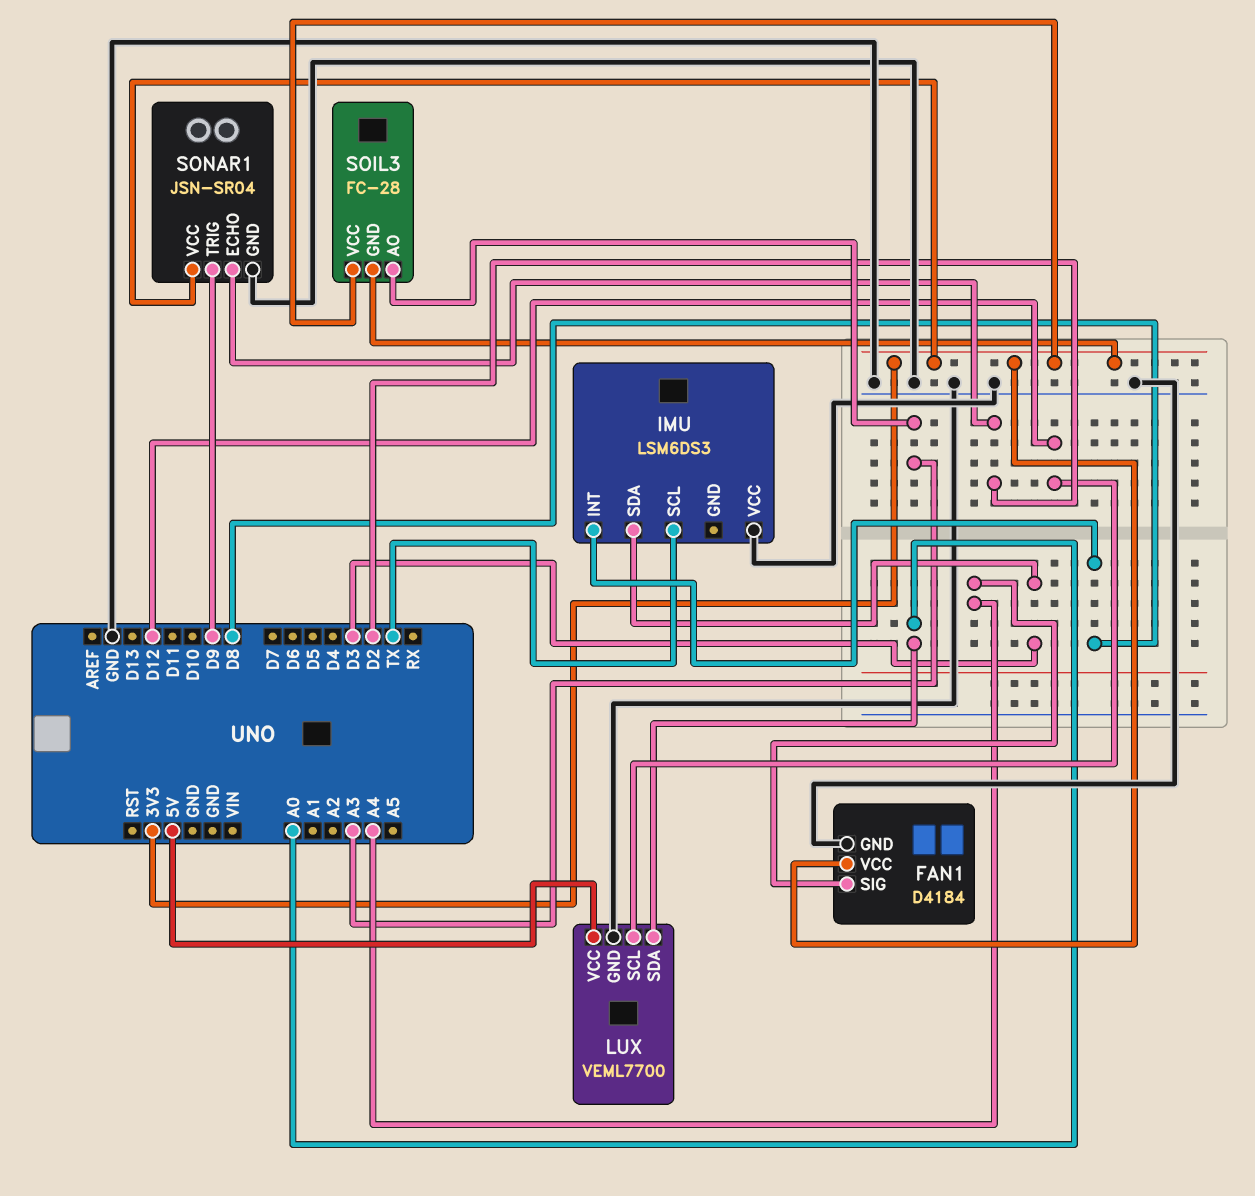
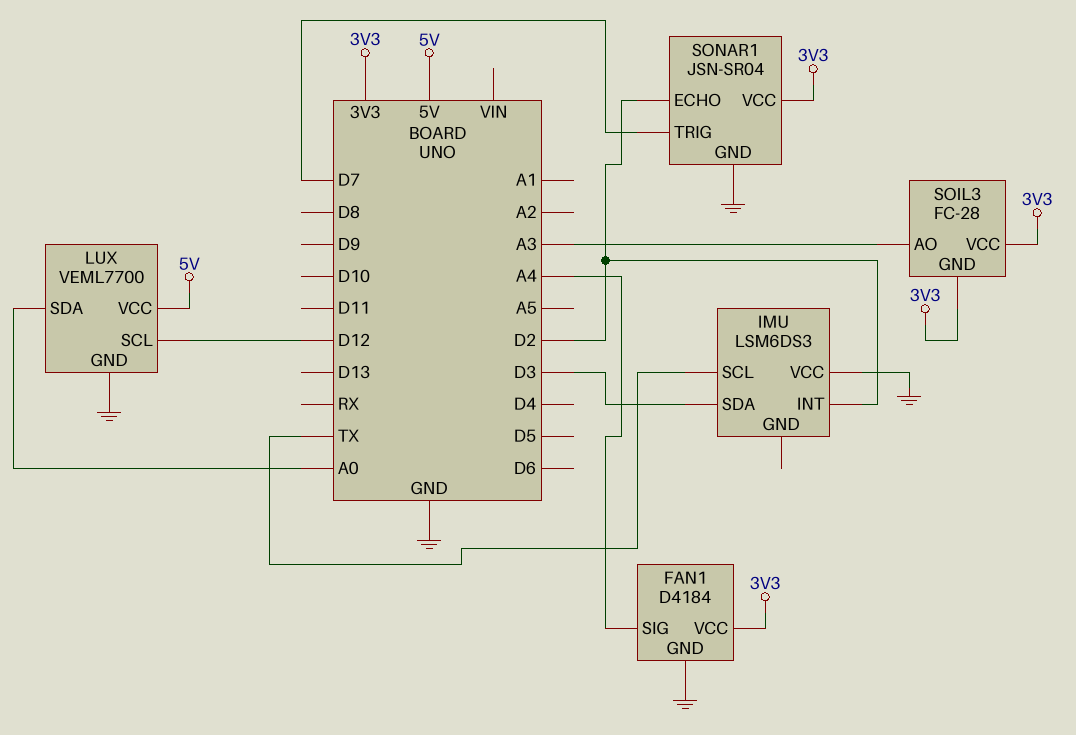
IMU pin INT: D8 -> D2
SONAR1 pin TRIG: D9 -> D7

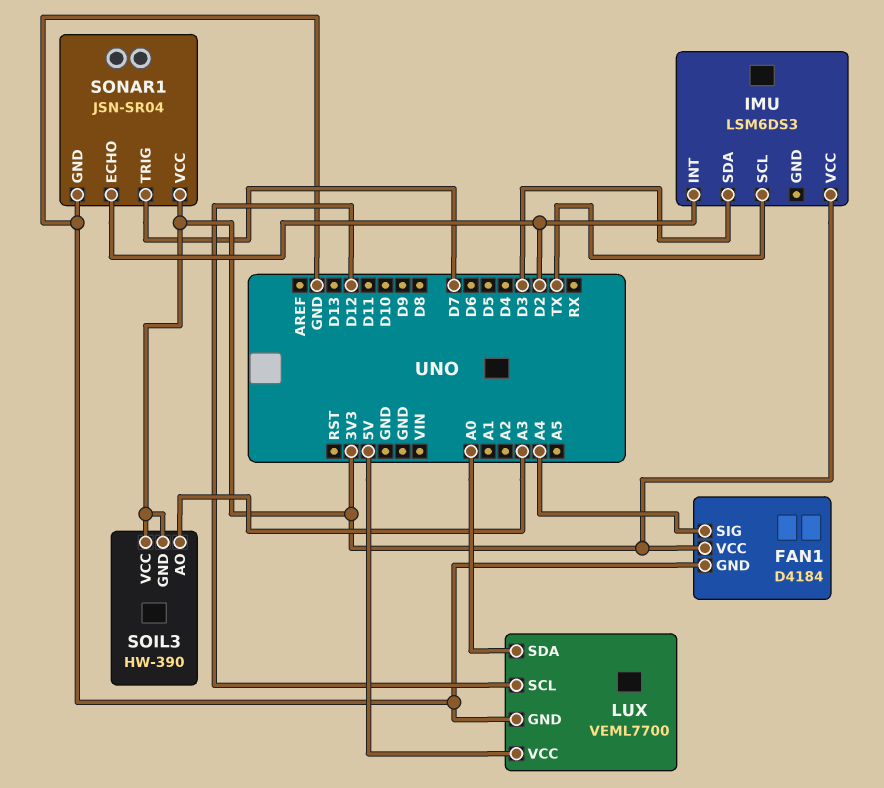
IMU pin VCC: GND -> 3V3
SOIL3: FC-28 -> HW-390

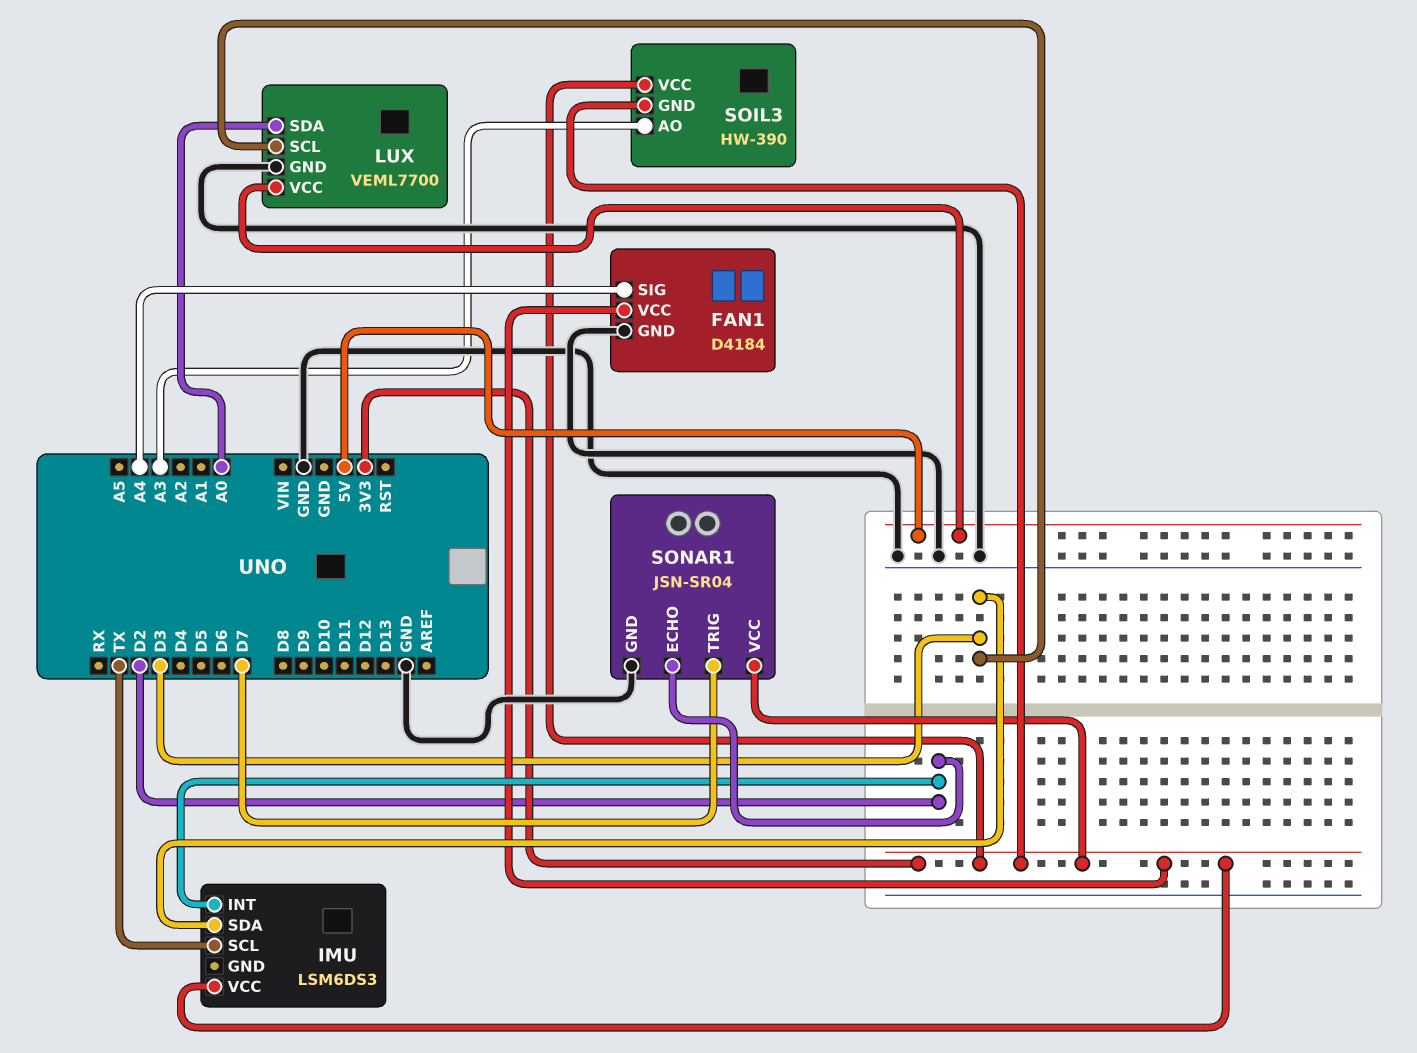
LUX pin SCL: D12 -> D3

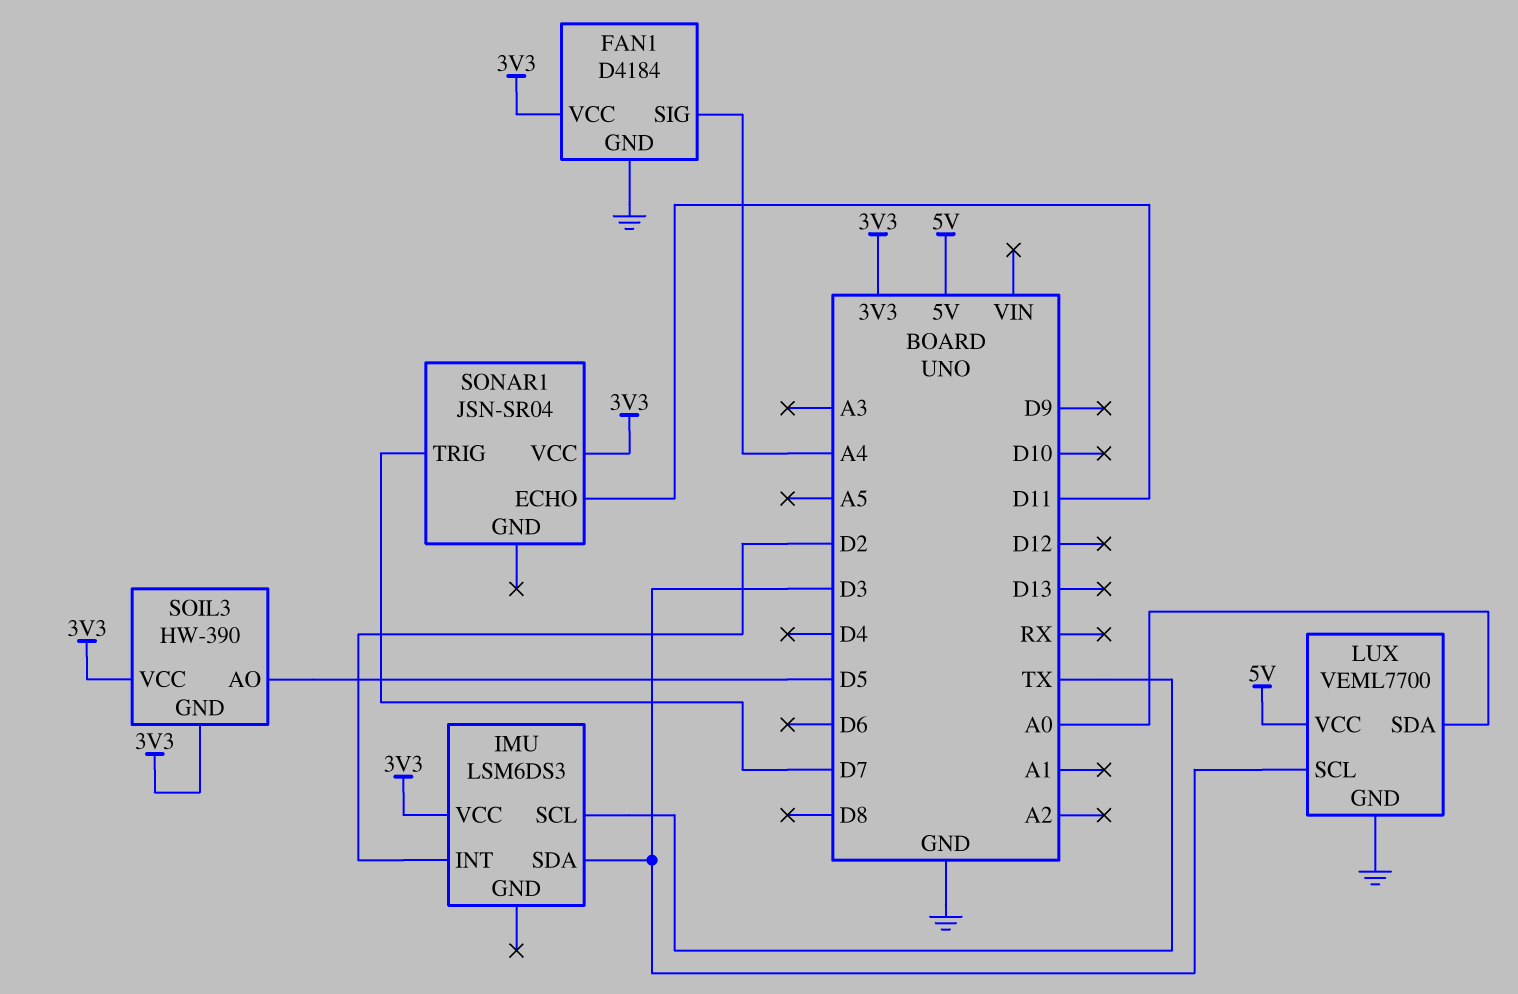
SOIL3 pin AO: A3 -> D5
SONAR1 pin ECHO: D2 -> D11
SONAR1 pin GND: GND -> none

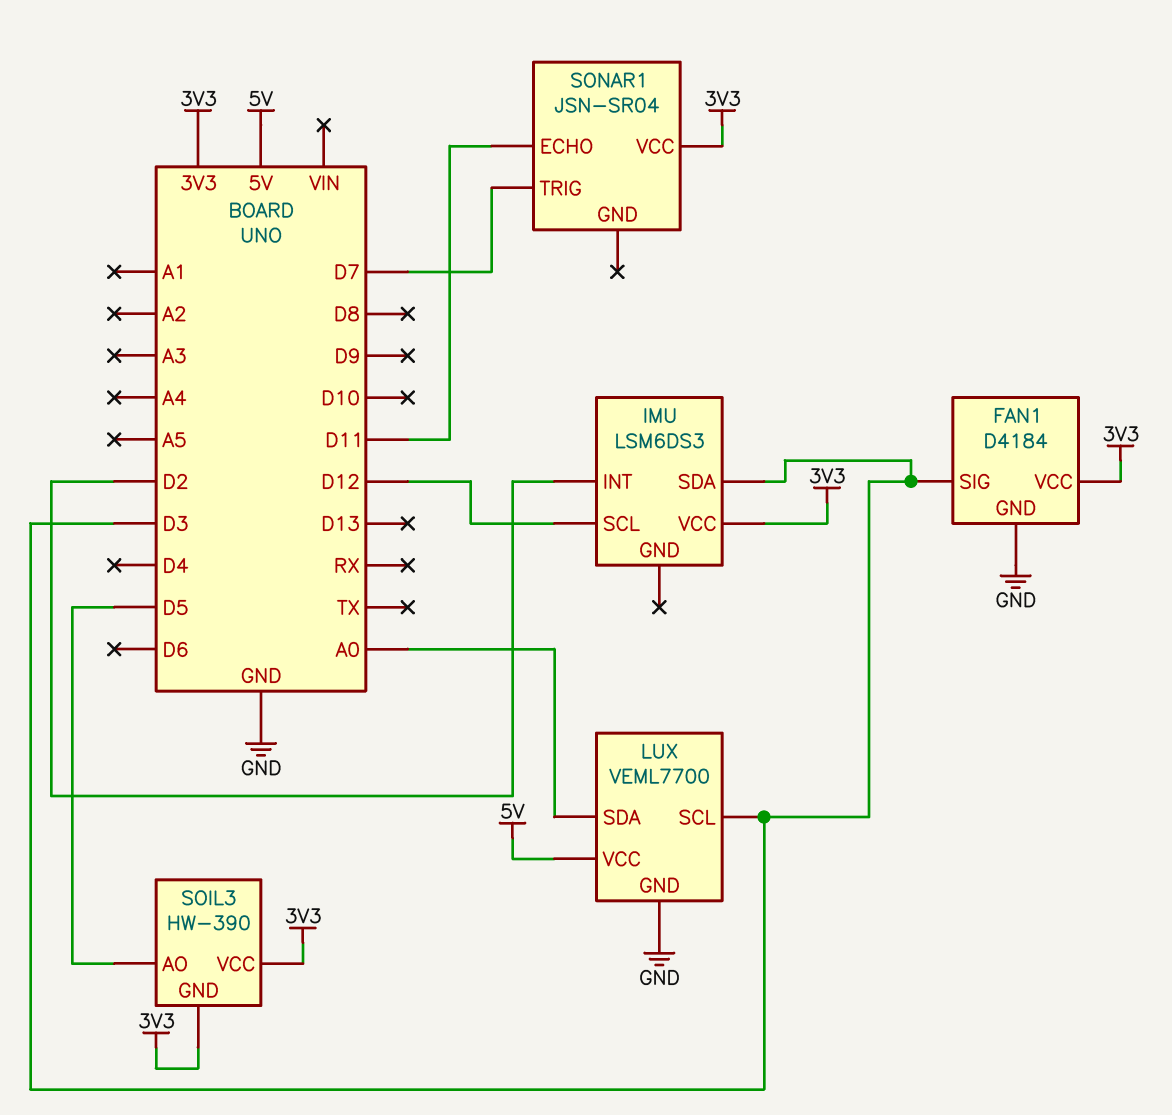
FAN1 pin SIG: A4 -> D3
IMU pin SCL: TX -> D12

